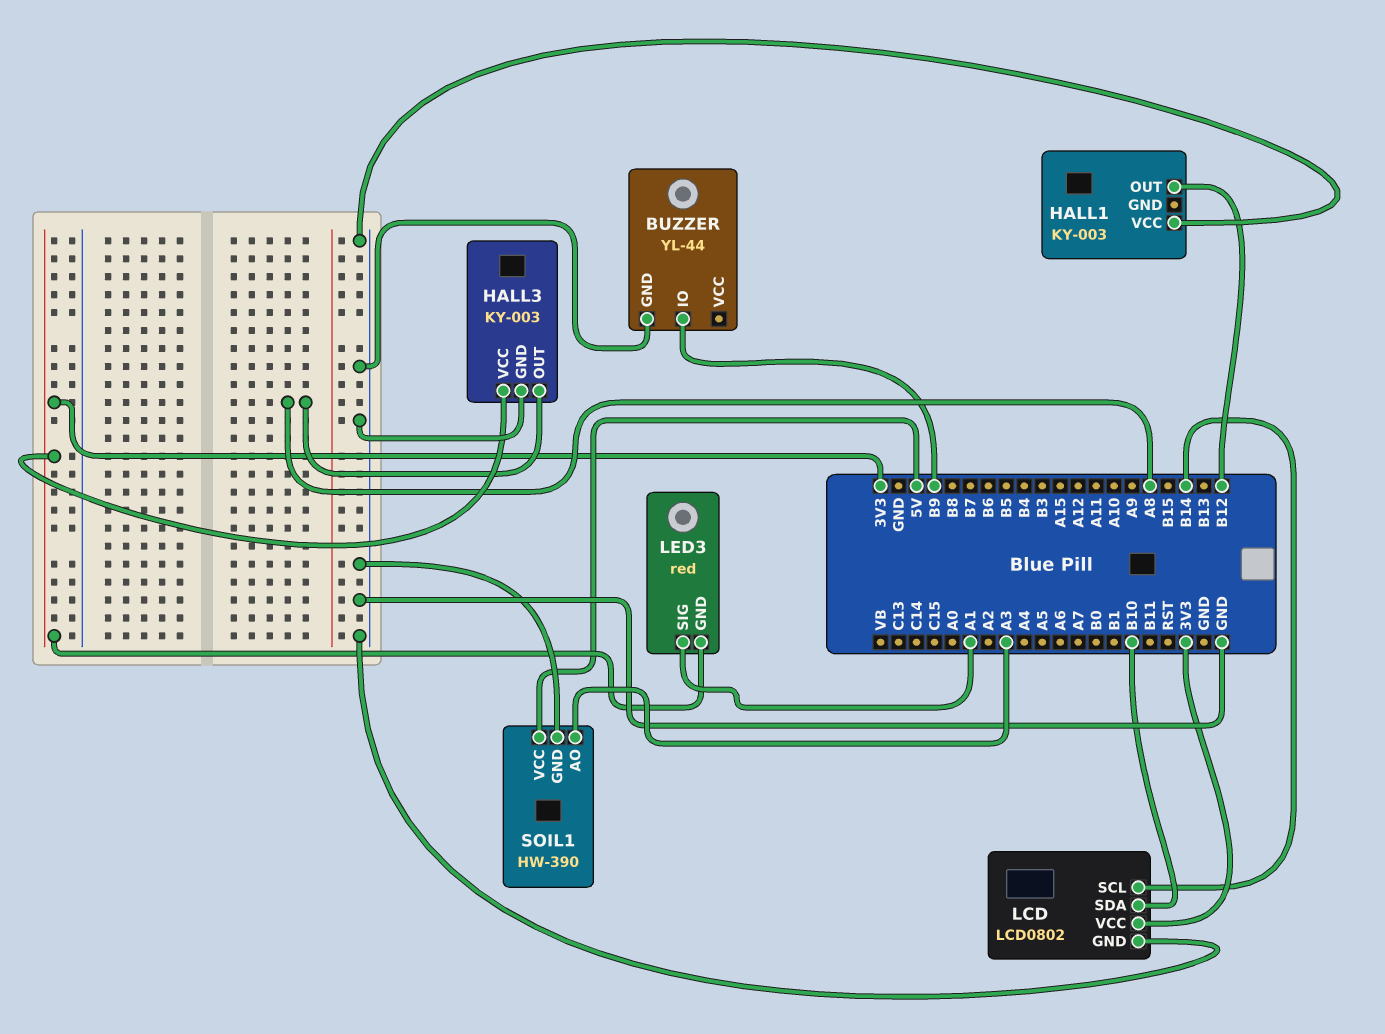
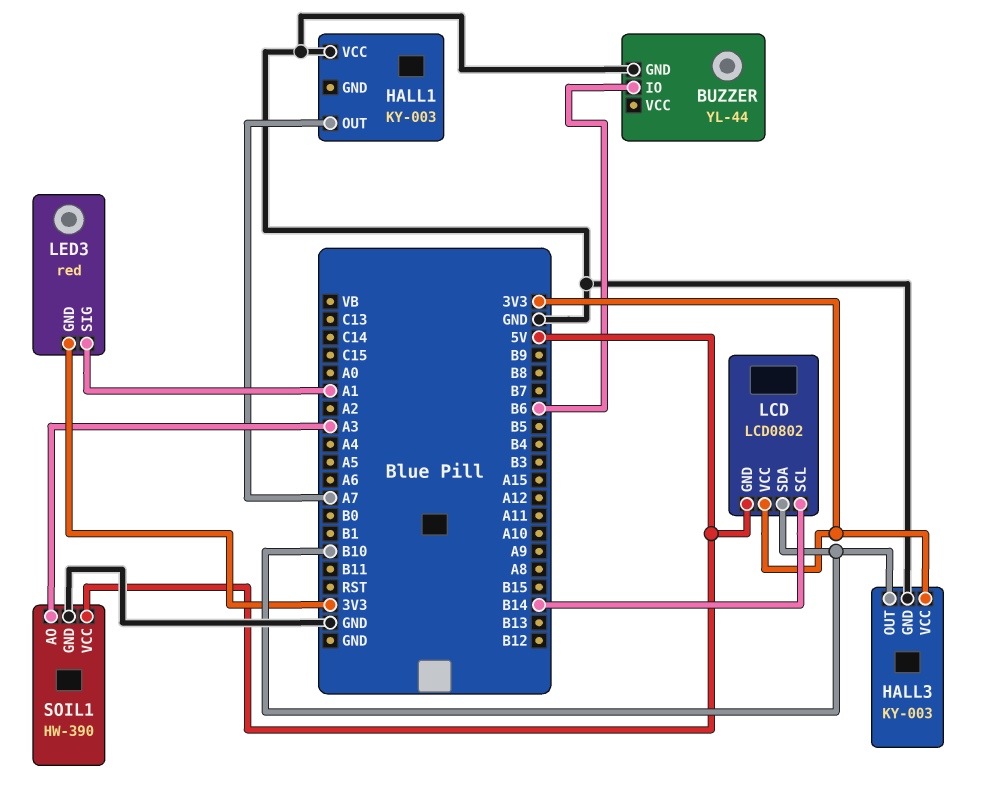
BUZZER pin IO: B9 -> B6
HALL1 pin OUT: B12 -> A7
HALL3 pin OUT: A8 -> B10
LCD pin GND: GND -> 5V

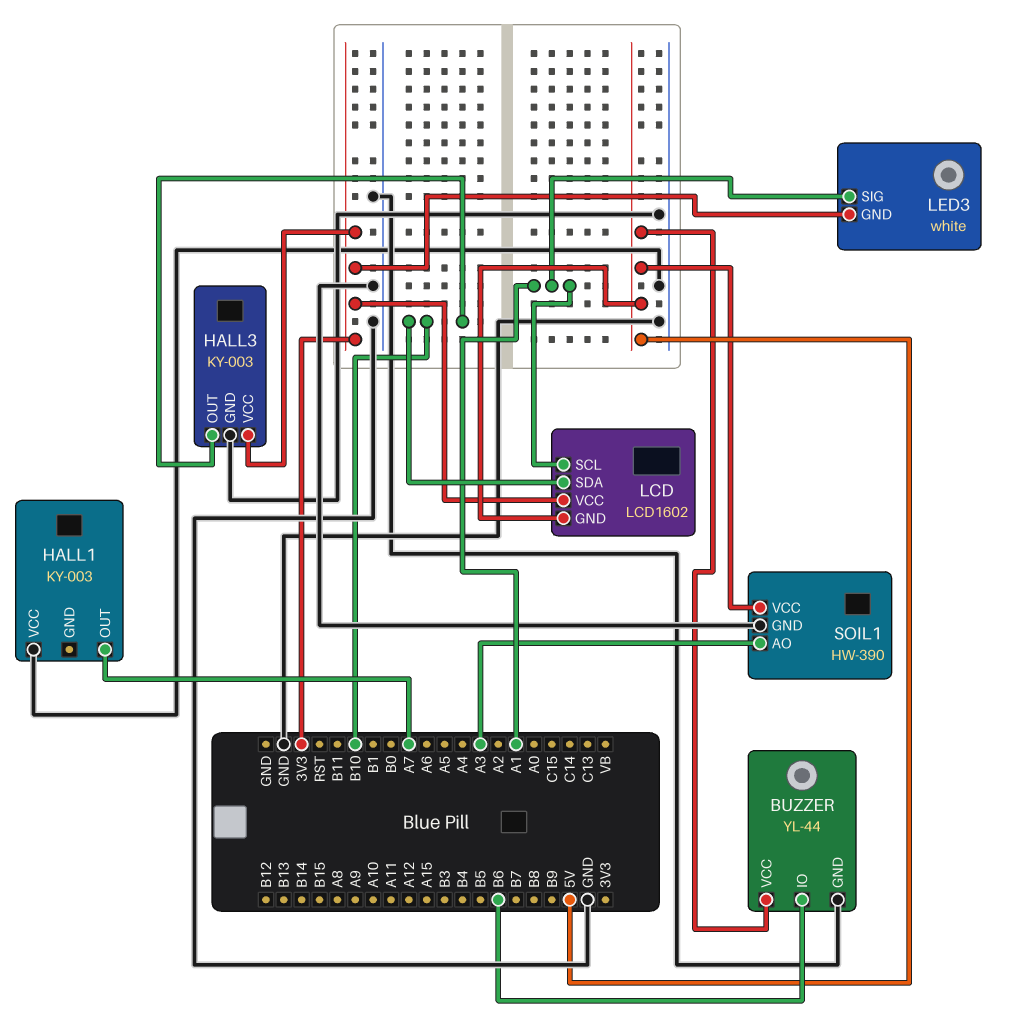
BUZZER pin VCC: none -> 5V
LCD: LCD0802 -> LCD1602
LCD pin SCL: B14 -> A1
LED3: red -> white

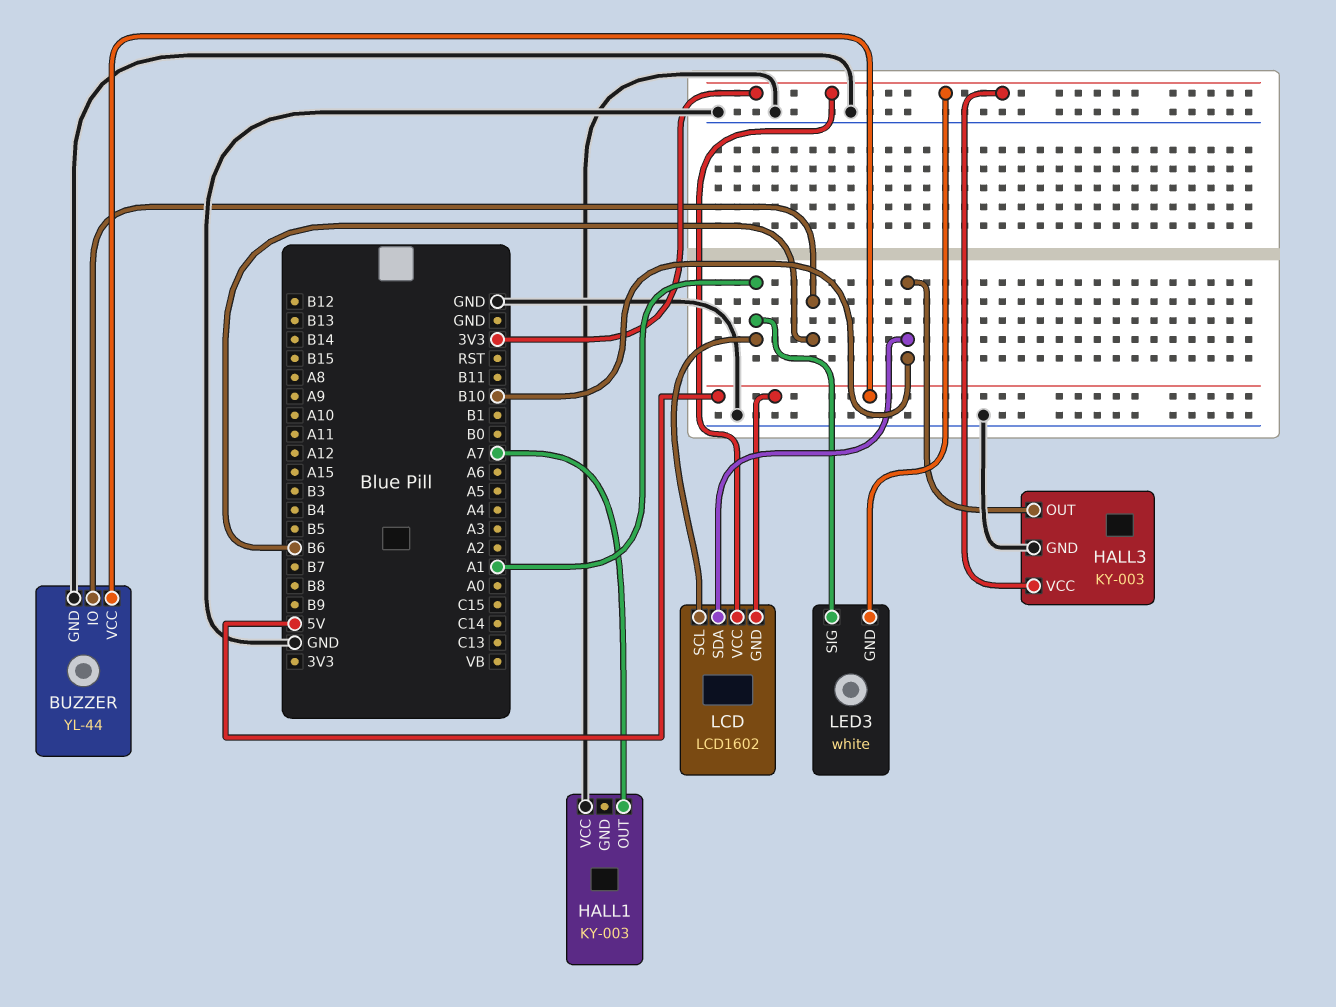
SOIL1: HW-390 -> none
SOIL1 pin AO: A3 -> none
SOIL1 pin GND: GND -> none
SOIL1 pin VCC: 5V -> none

